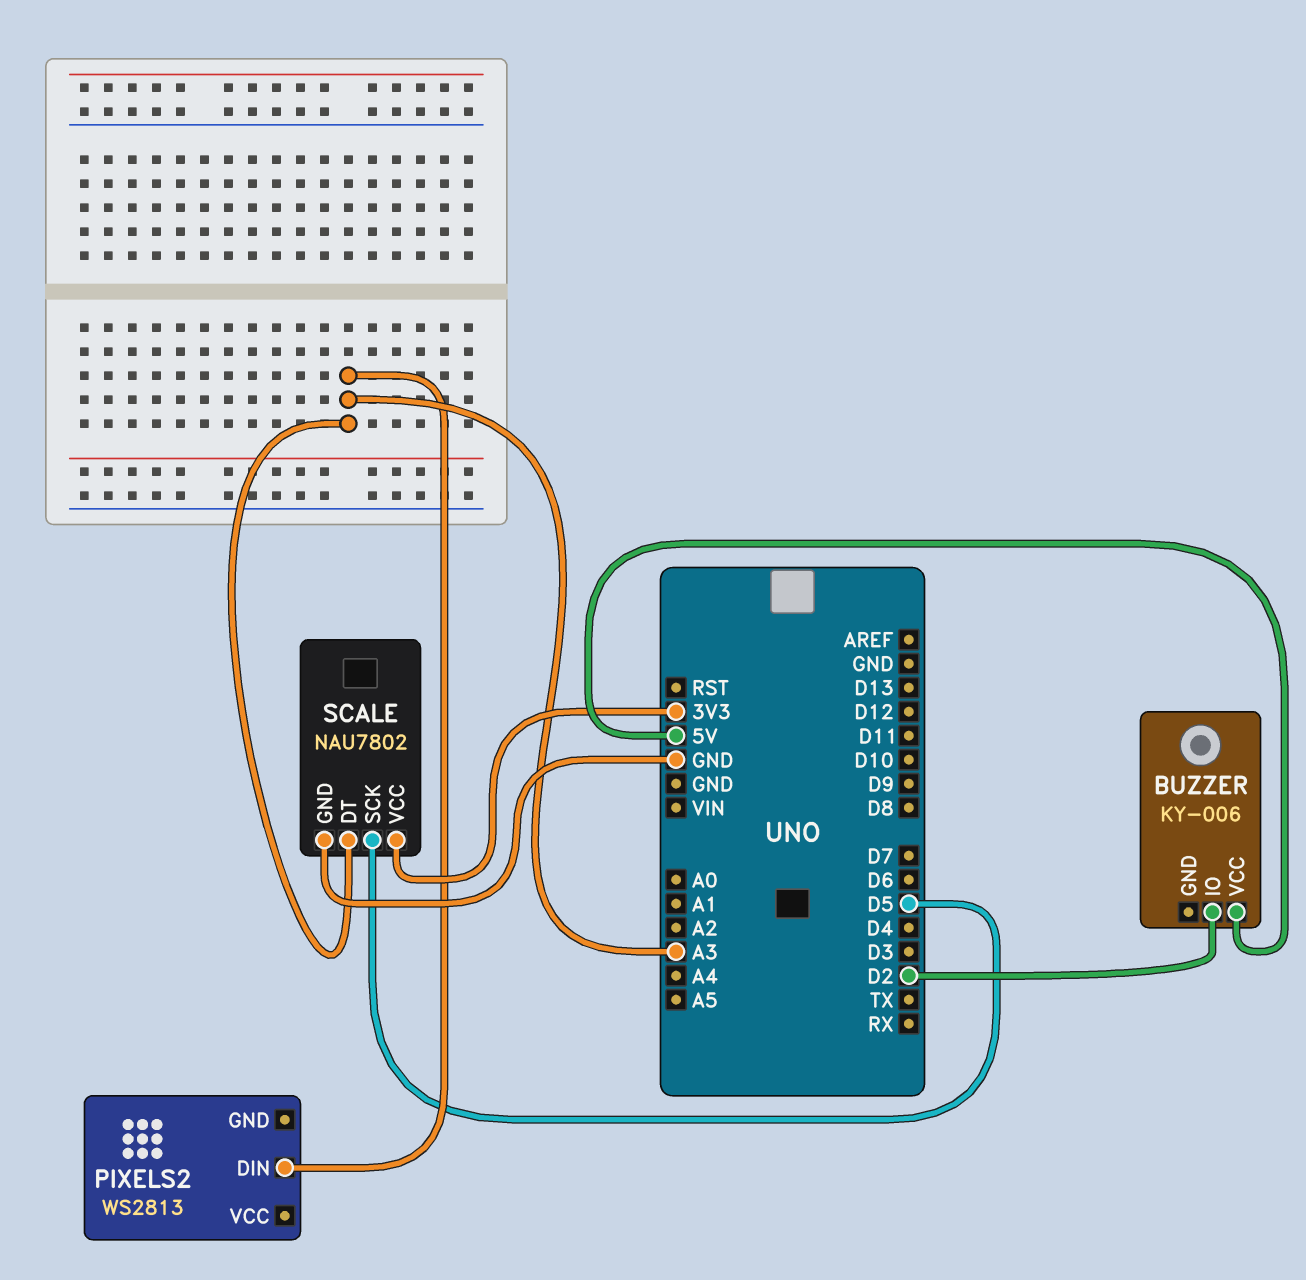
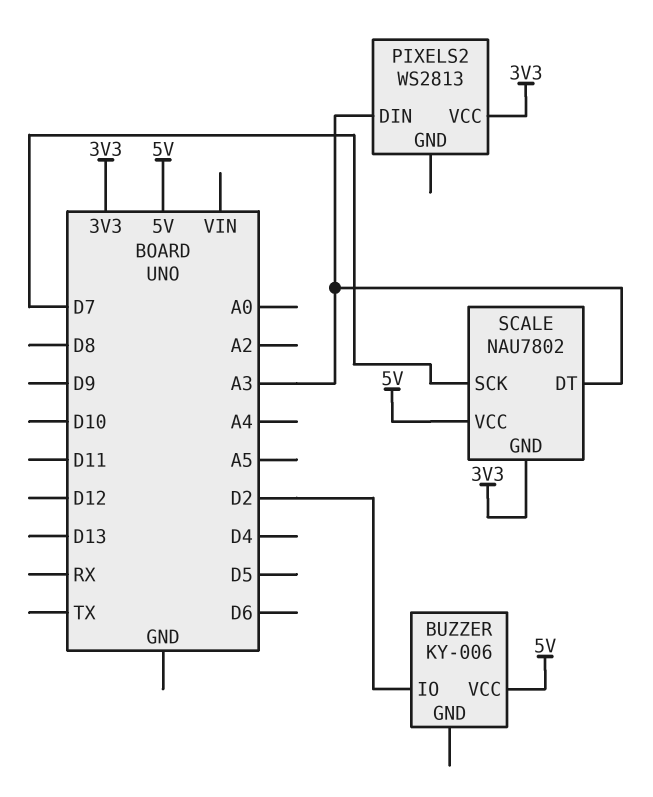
PIXELS2 pin VCC: none -> 3V3
SCALE pin GND: GND -> 3V3
SCALE pin SCK: D5 -> D7
SCALE pin VCC: 3V3 -> 5V

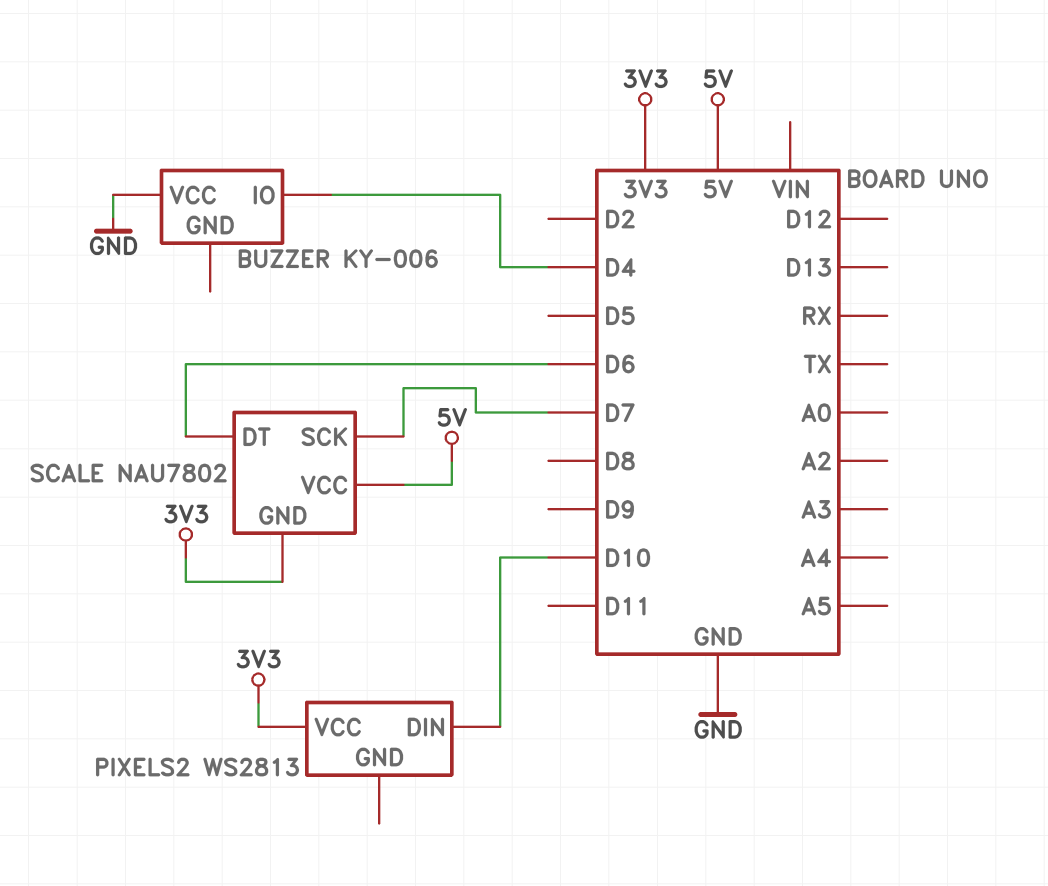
BUZZER pin IO: D2 -> D4
BUZZER pin VCC: 5V -> GND
PIXELS2 pin DIN: A3 -> D10
SCALE pin DT: A3 -> D6

